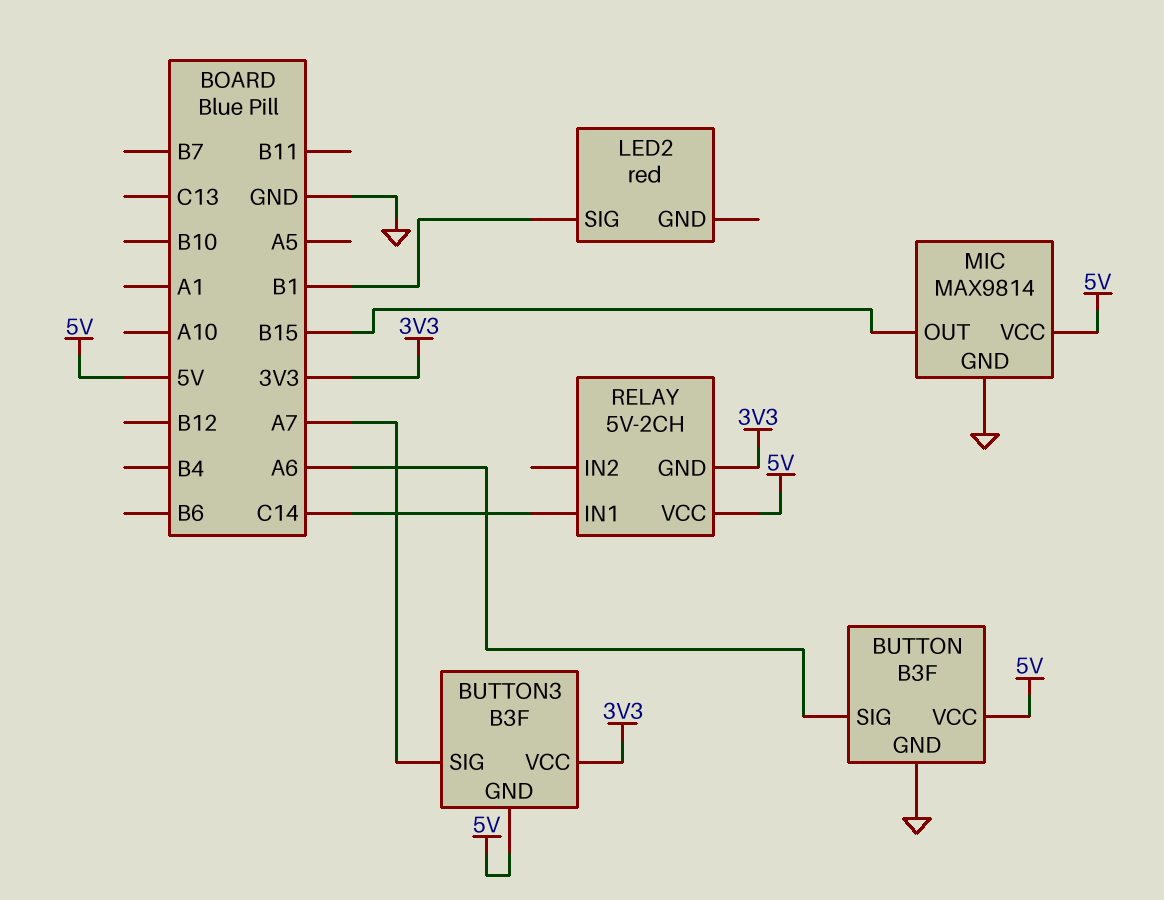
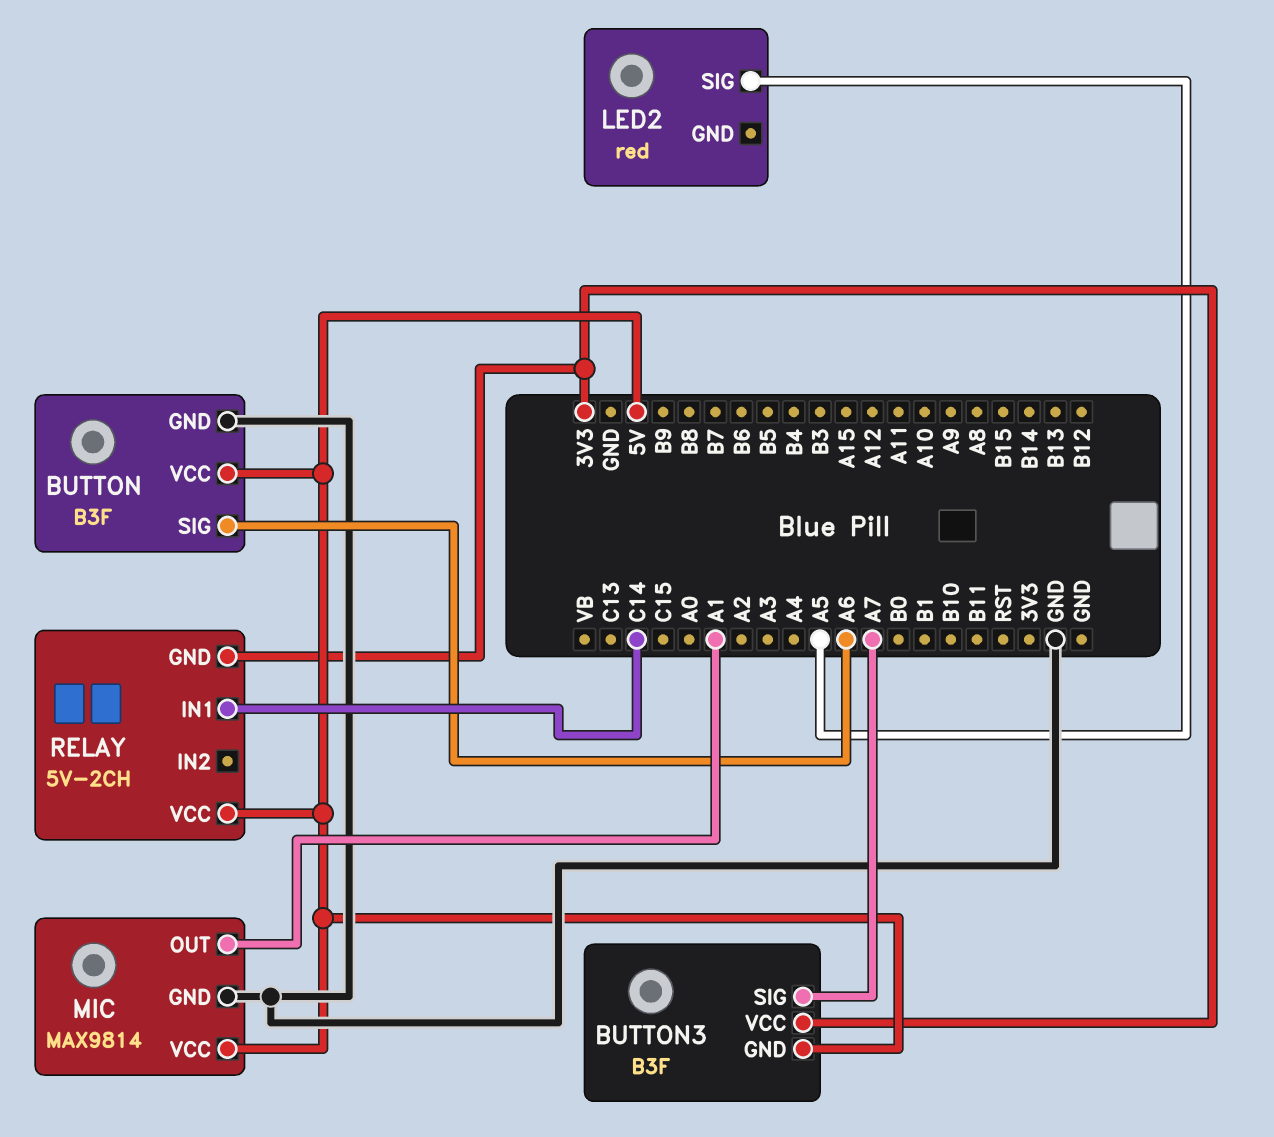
LED2 pin SIG: B1 -> A5
MIC pin OUT: B15 -> A1

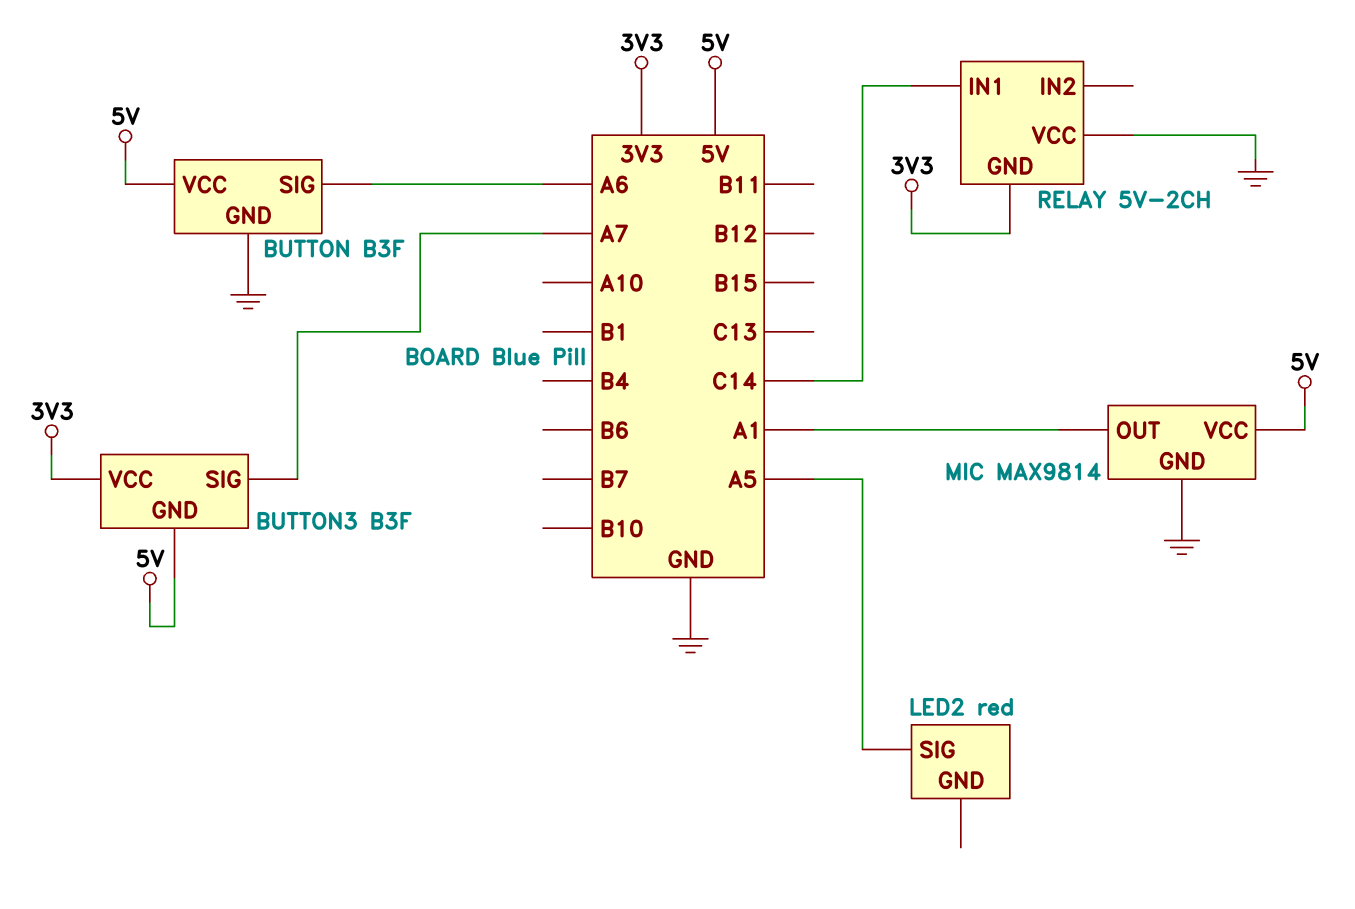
RELAY pin VCC: 5V -> GND

